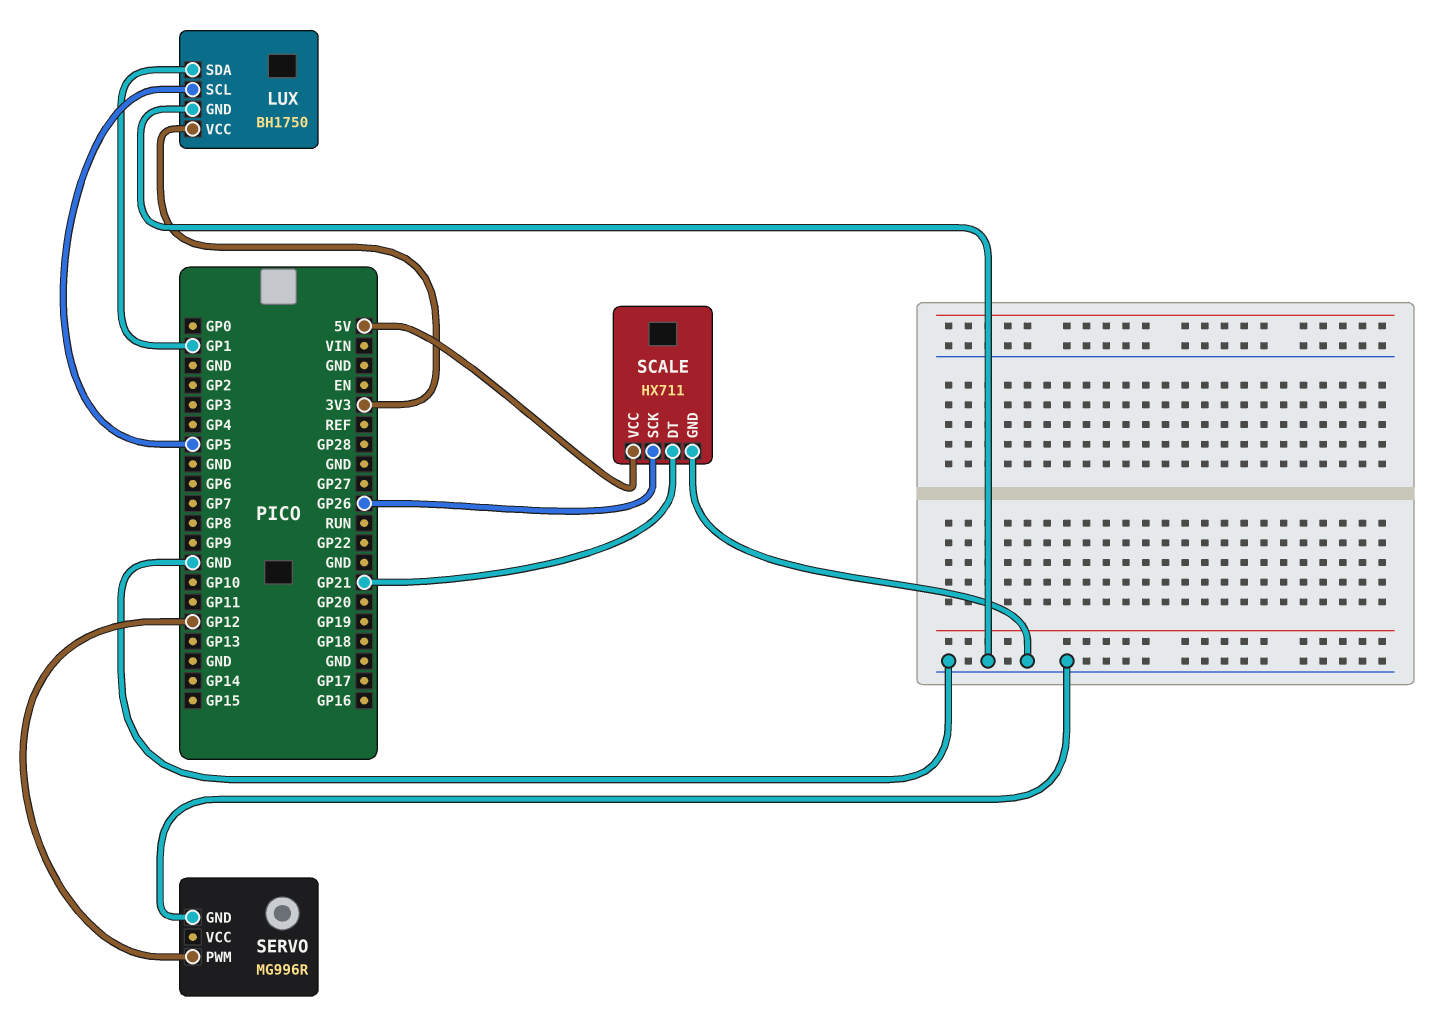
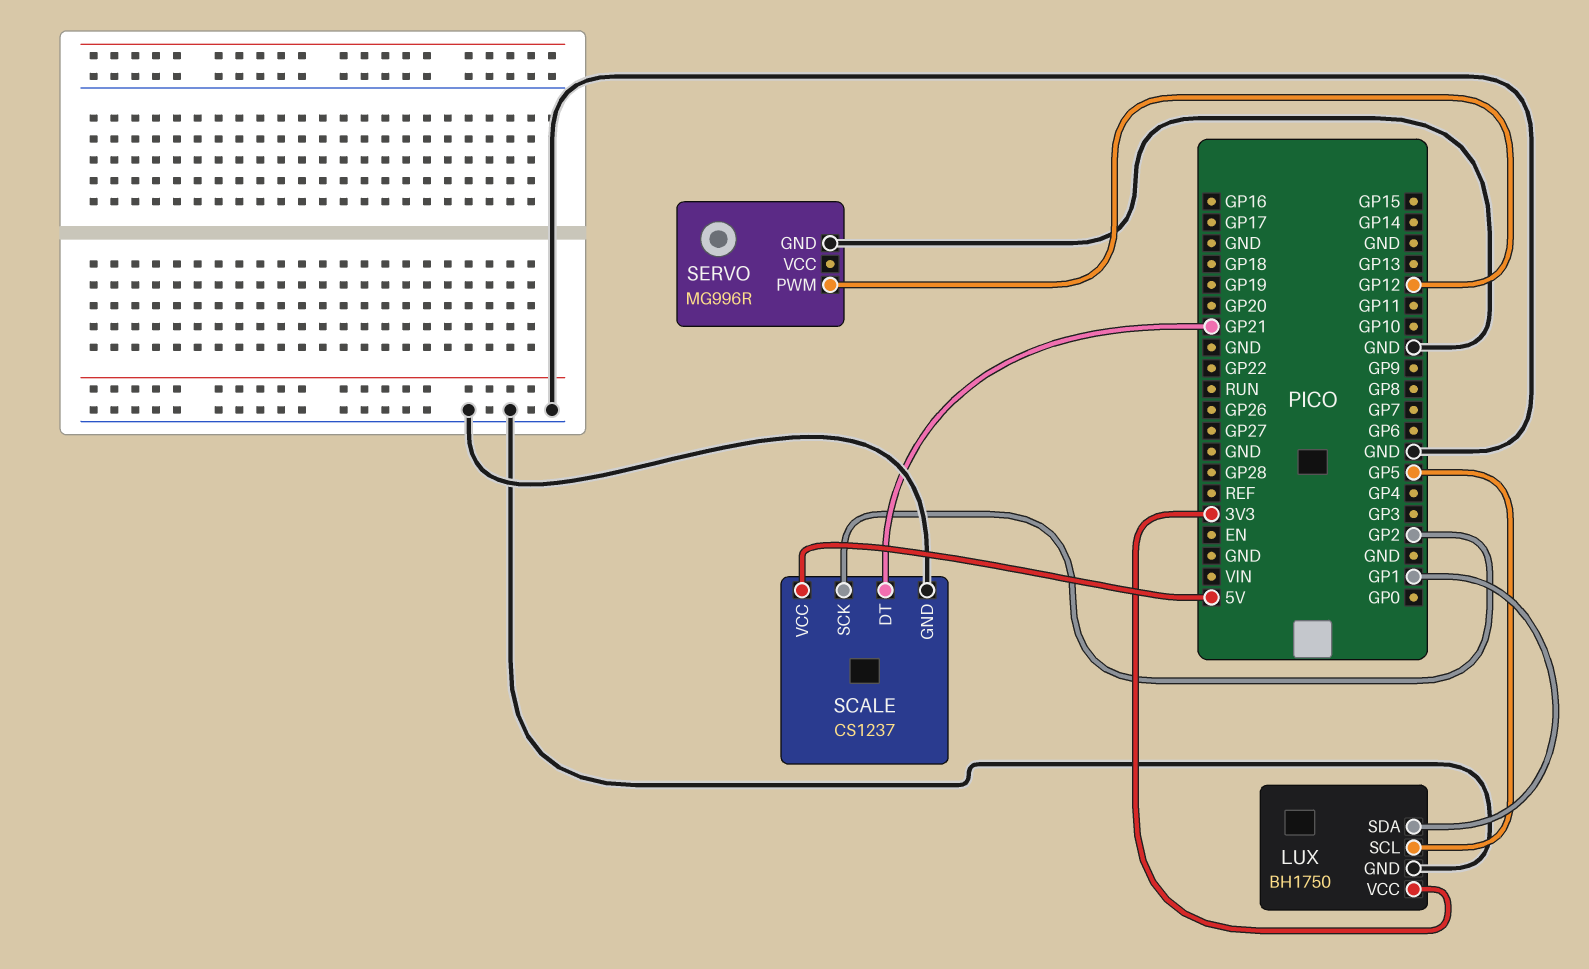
SCALE: HX711 -> CS1237
SCALE pin SCK: GP26 -> GP2

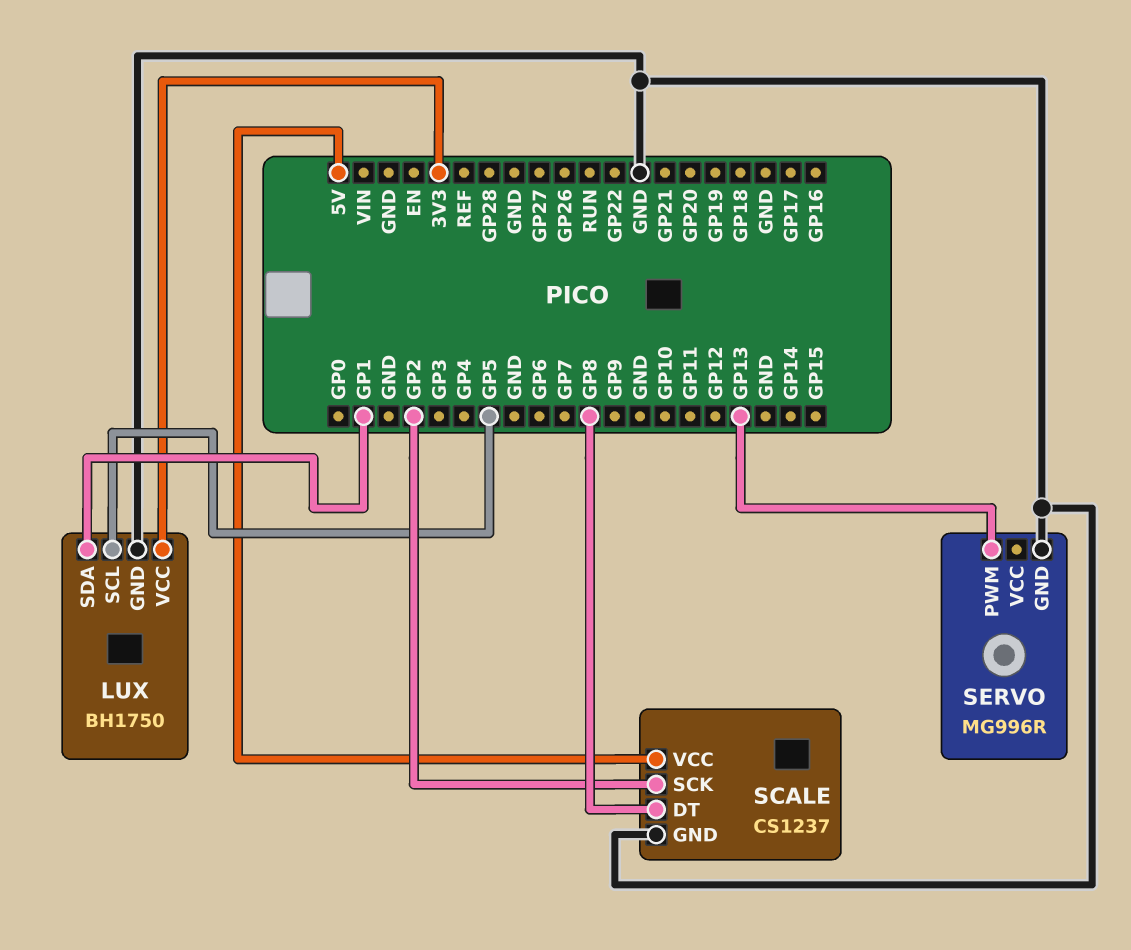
SCALE pin DT: GP21 -> GP8
SERVO pin PWM: GP12 -> GP13

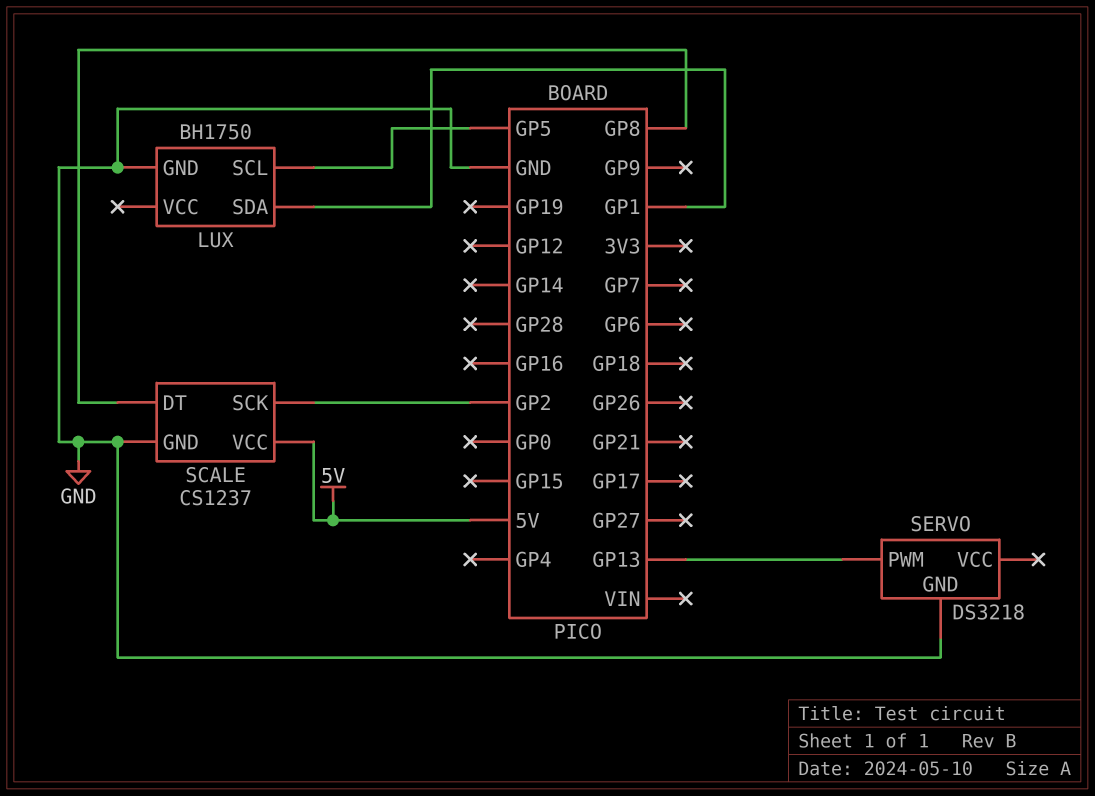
LUX pin VCC: 3V3 -> none
SERVO: MG996R -> DS3218

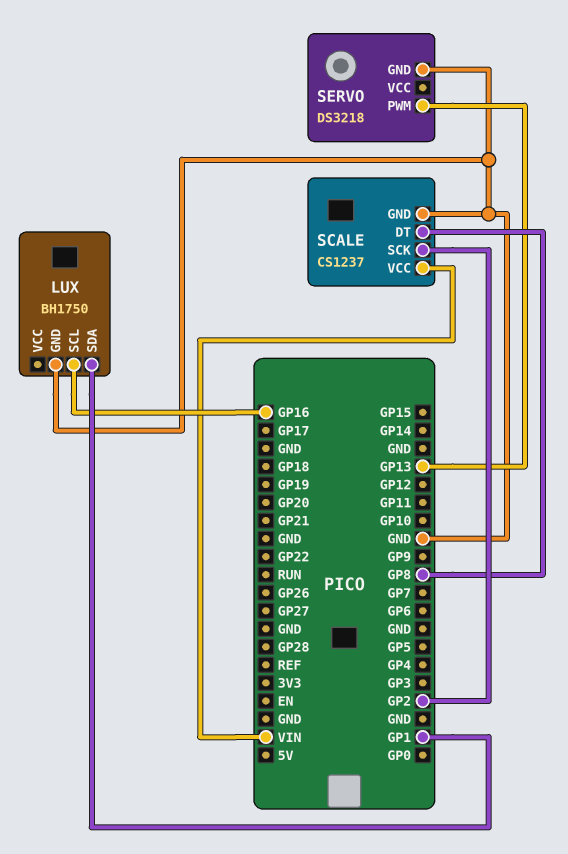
LUX pin SCL: GP5 -> GP16
SCALE pin VCC: 5V -> VIN

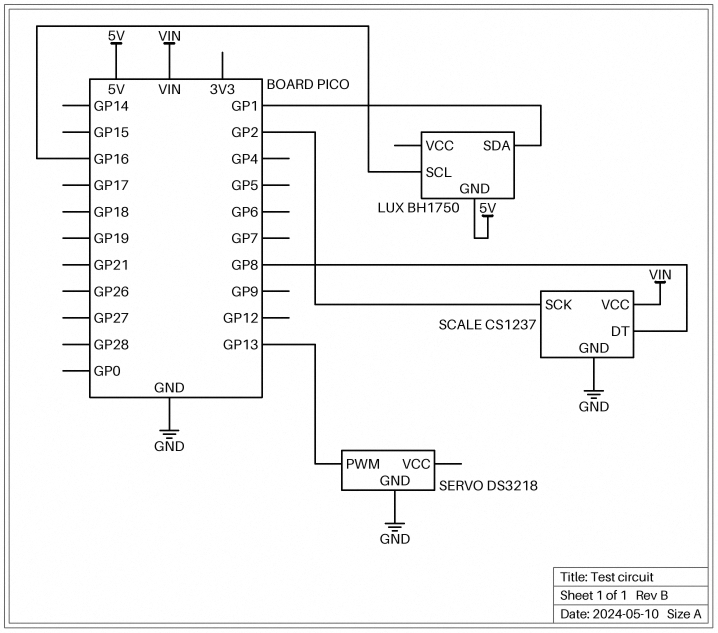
LUX pin GND: GND -> 5V

